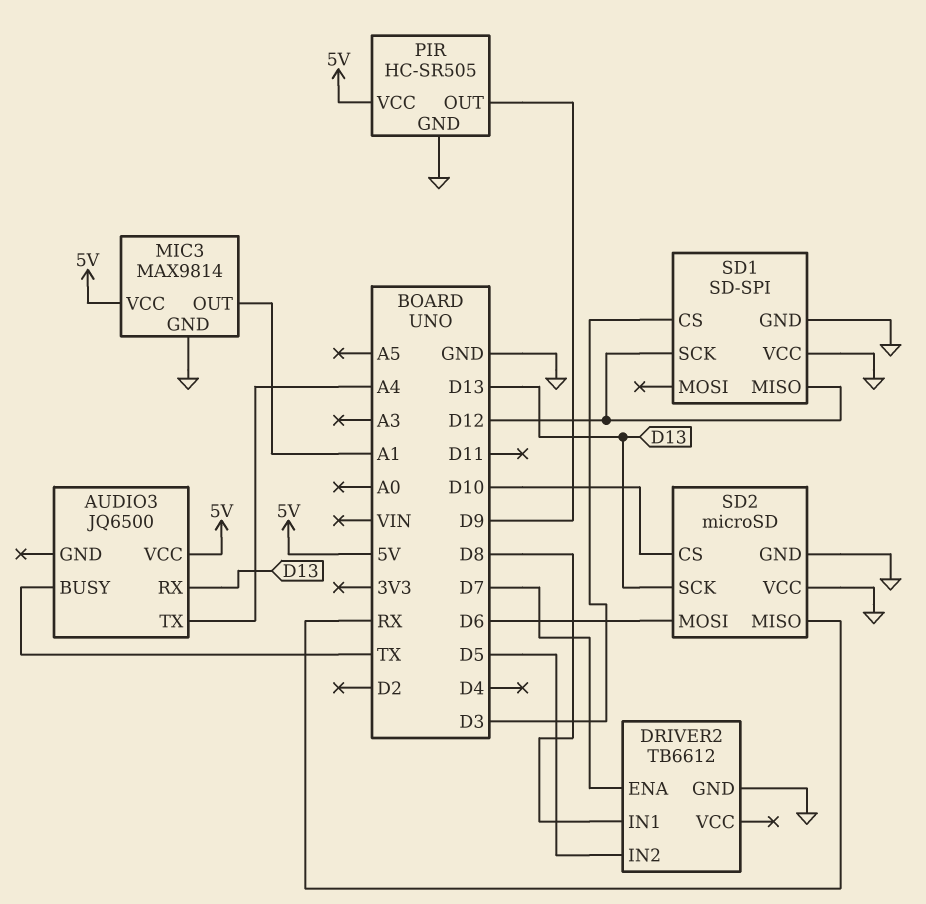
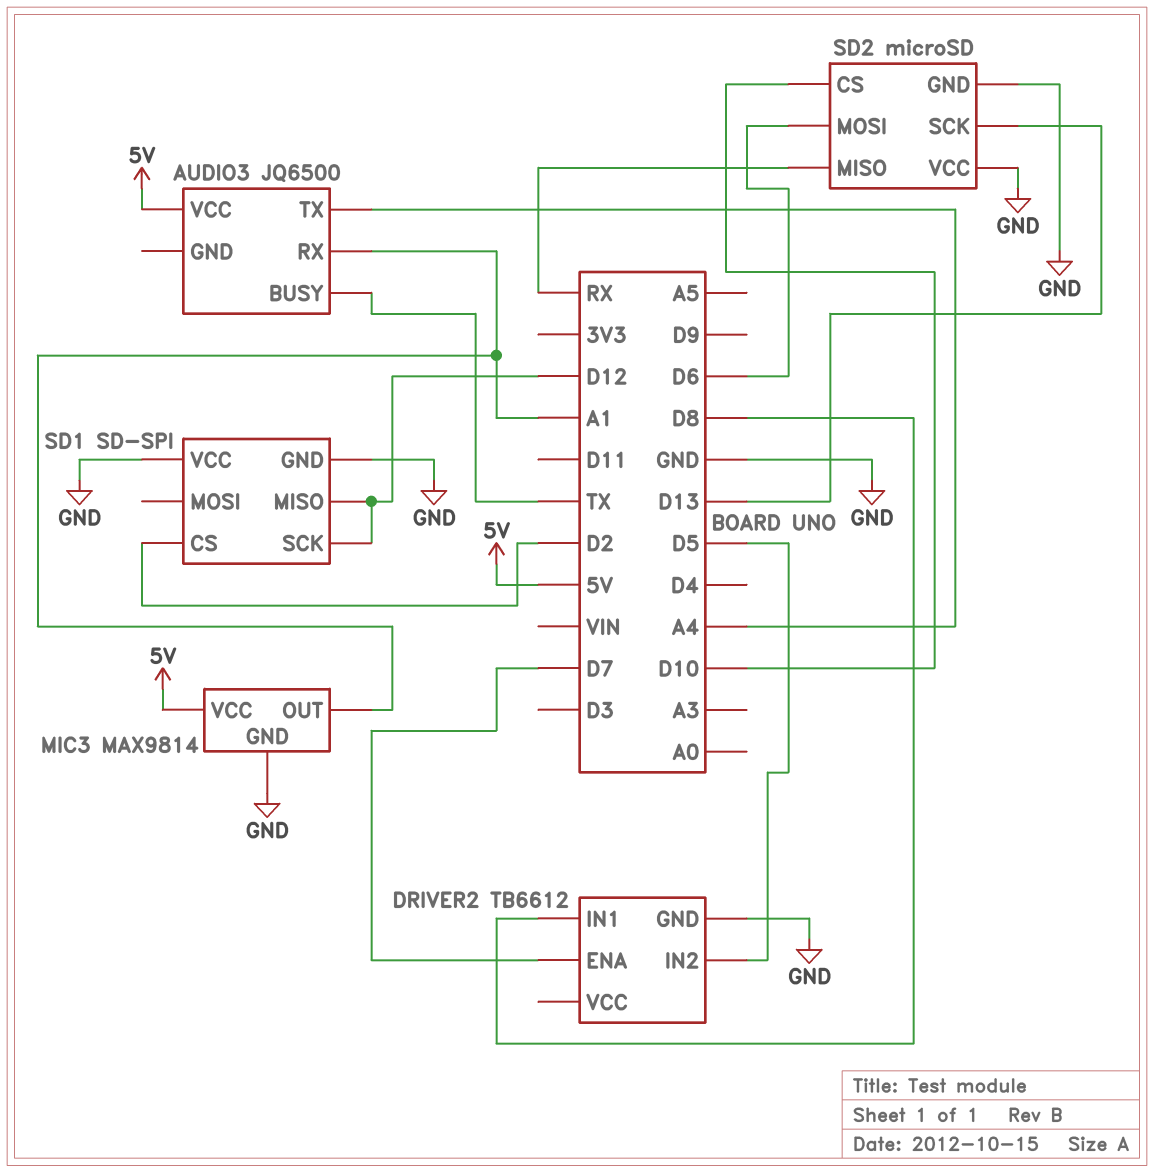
AUDIO3 pin RX: D13 -> A1
PIR: HC-SR505 -> none
PIR pin GND: GND -> none
PIR pin OUT: D9 -> none
PIR pin VCC: 5V -> none
SD1 pin CS: D3 -> D2

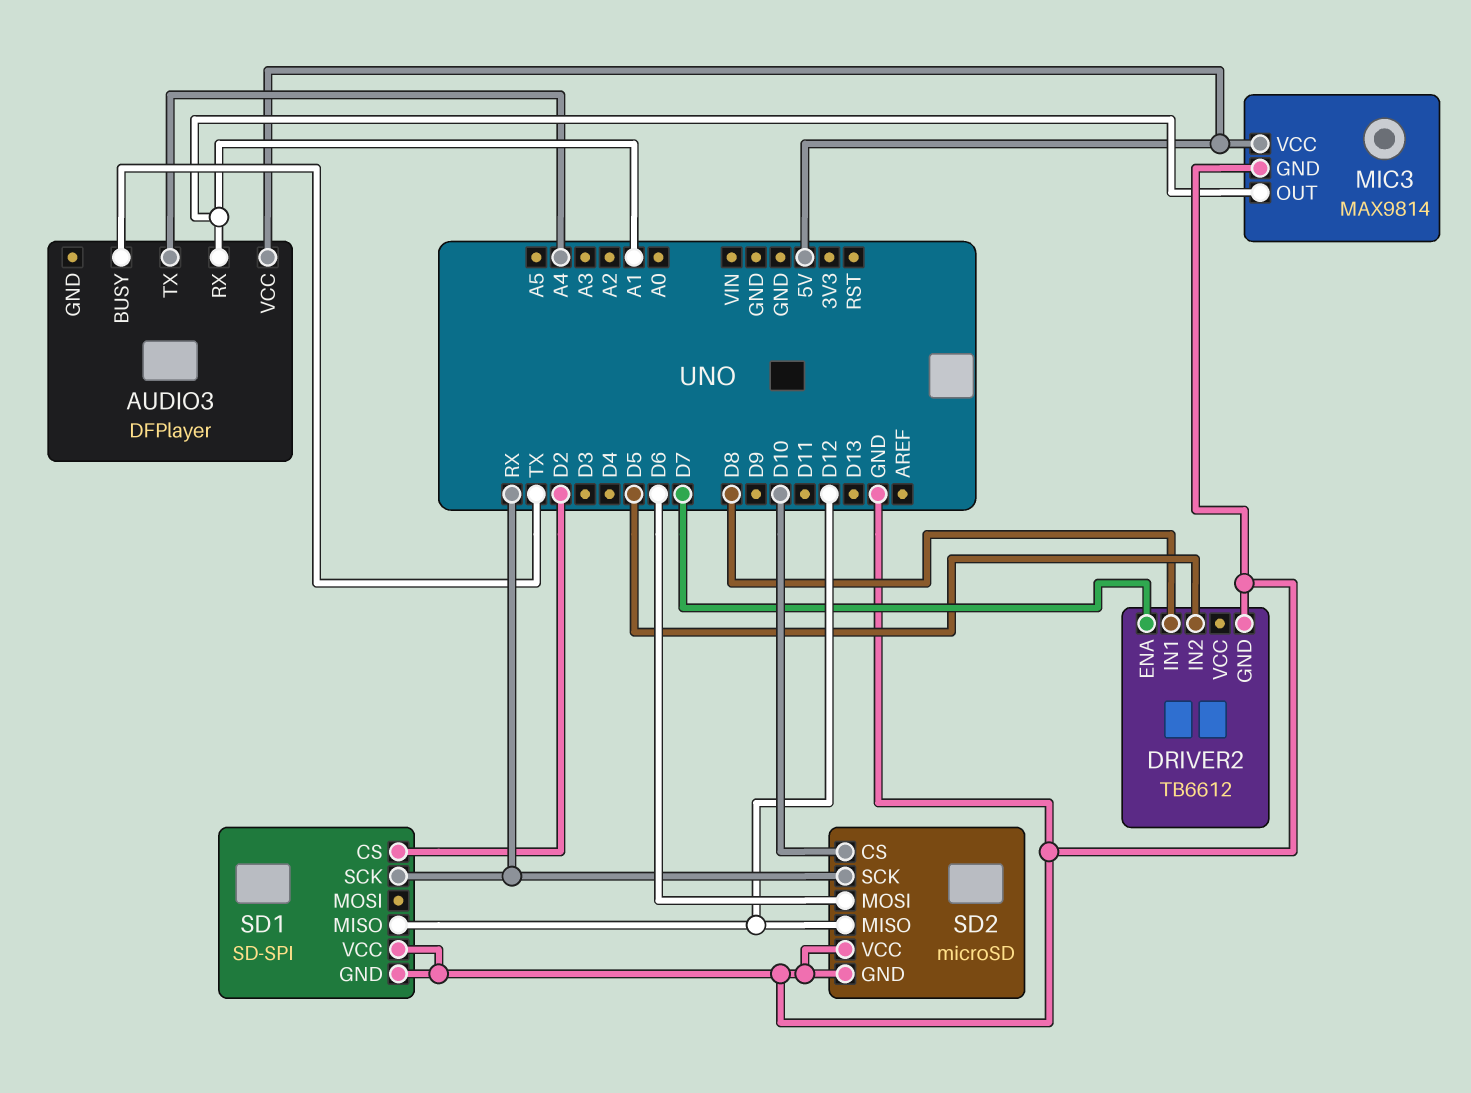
AUDIO3: JQ6500 -> DFPlayer
SD1 pin SCK: D12 -> RX
SD2 pin MISO: RX -> D12
SD2 pin SCK: D13 -> RX

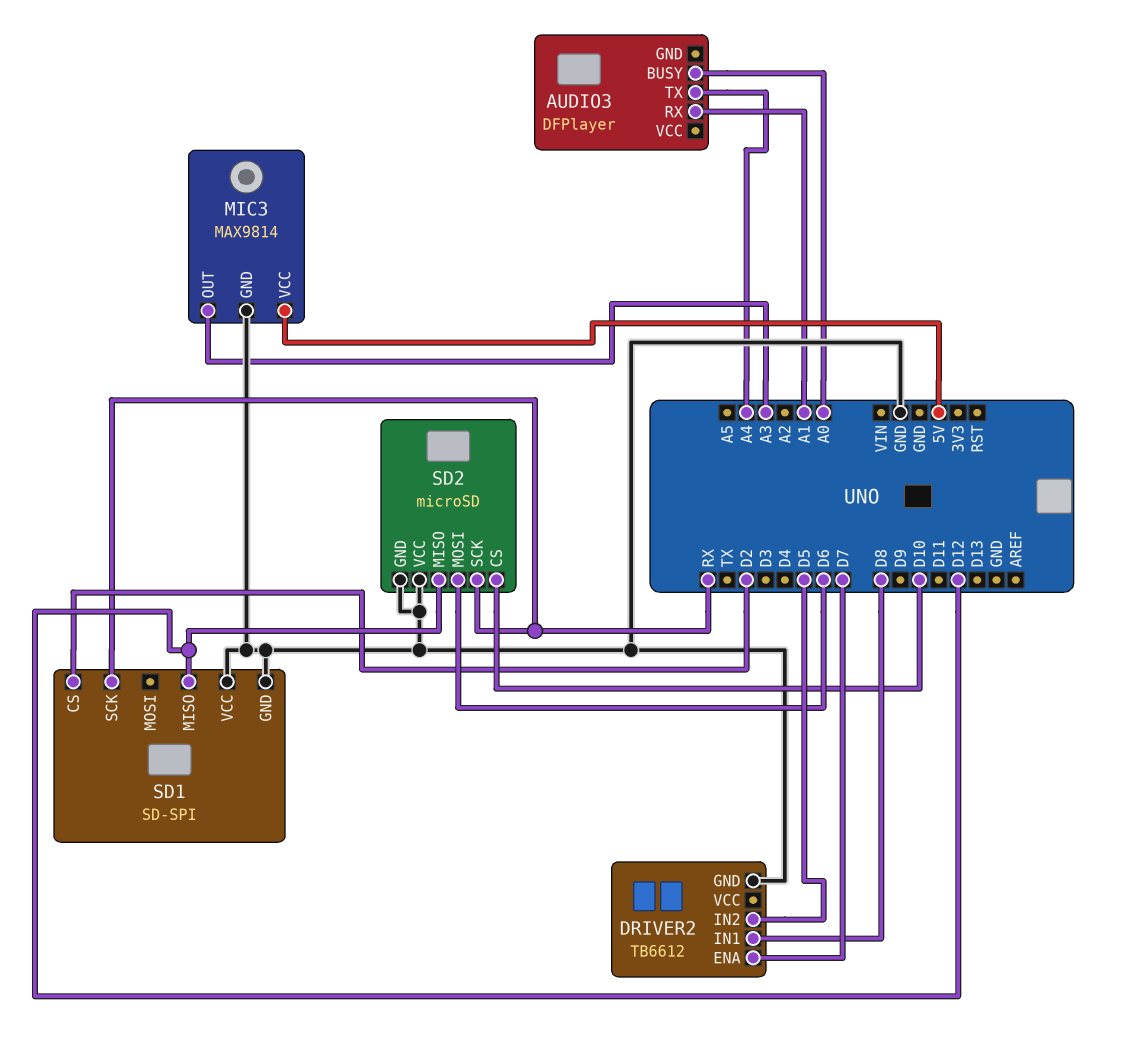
AUDIO3 pin BUSY: TX -> A0
AUDIO3 pin VCC: 5V -> none
MIC3 pin OUT: A1 -> A3

